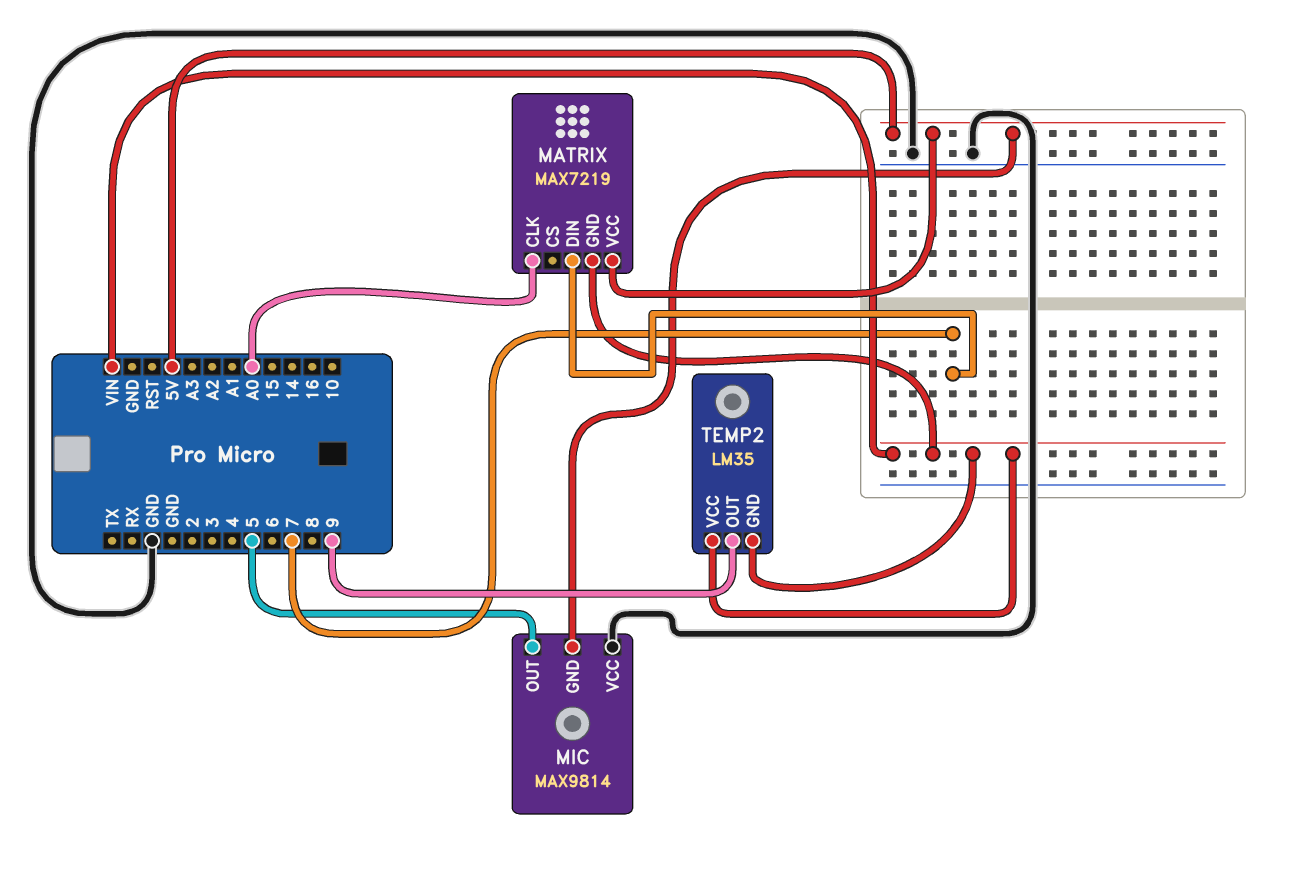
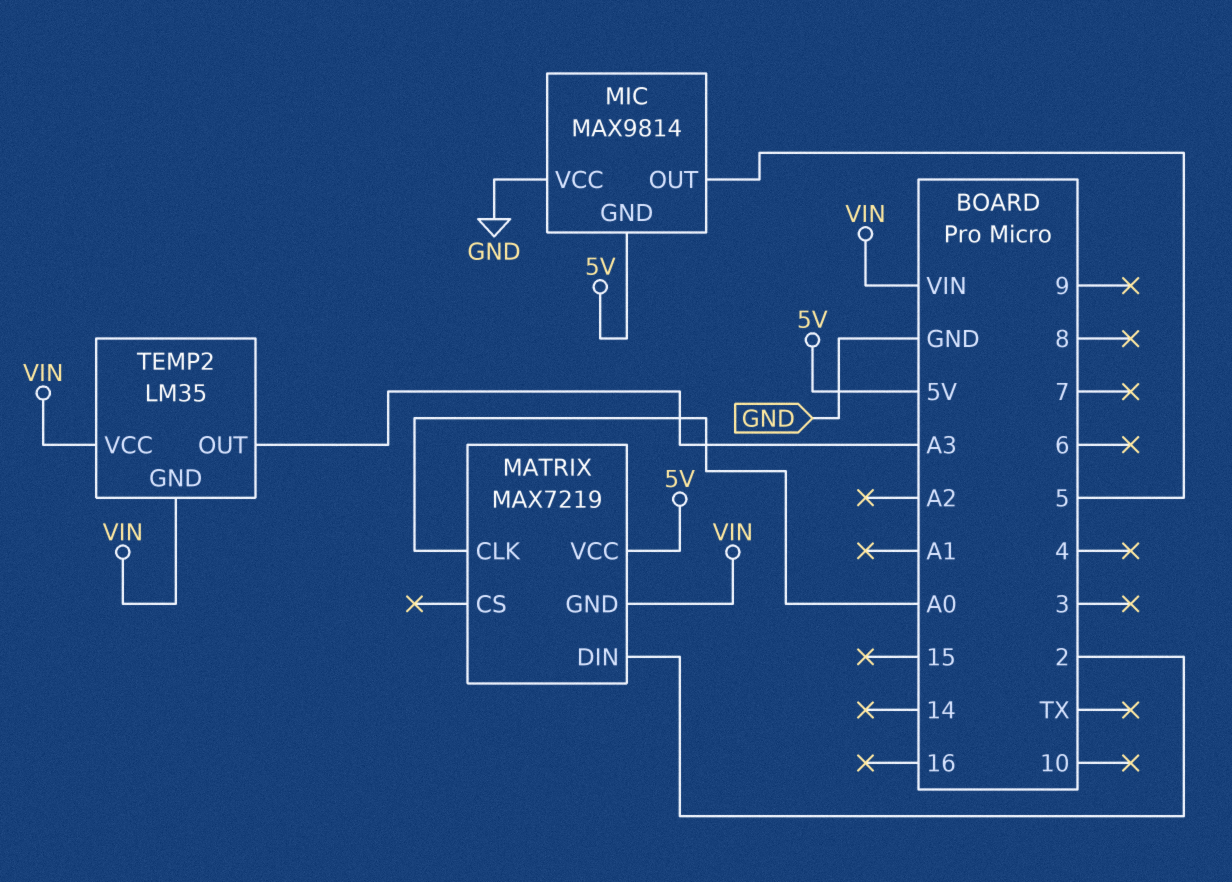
MATRIX pin DIN: 7 -> 2
TEMP2 pin OUT: 9 -> A3

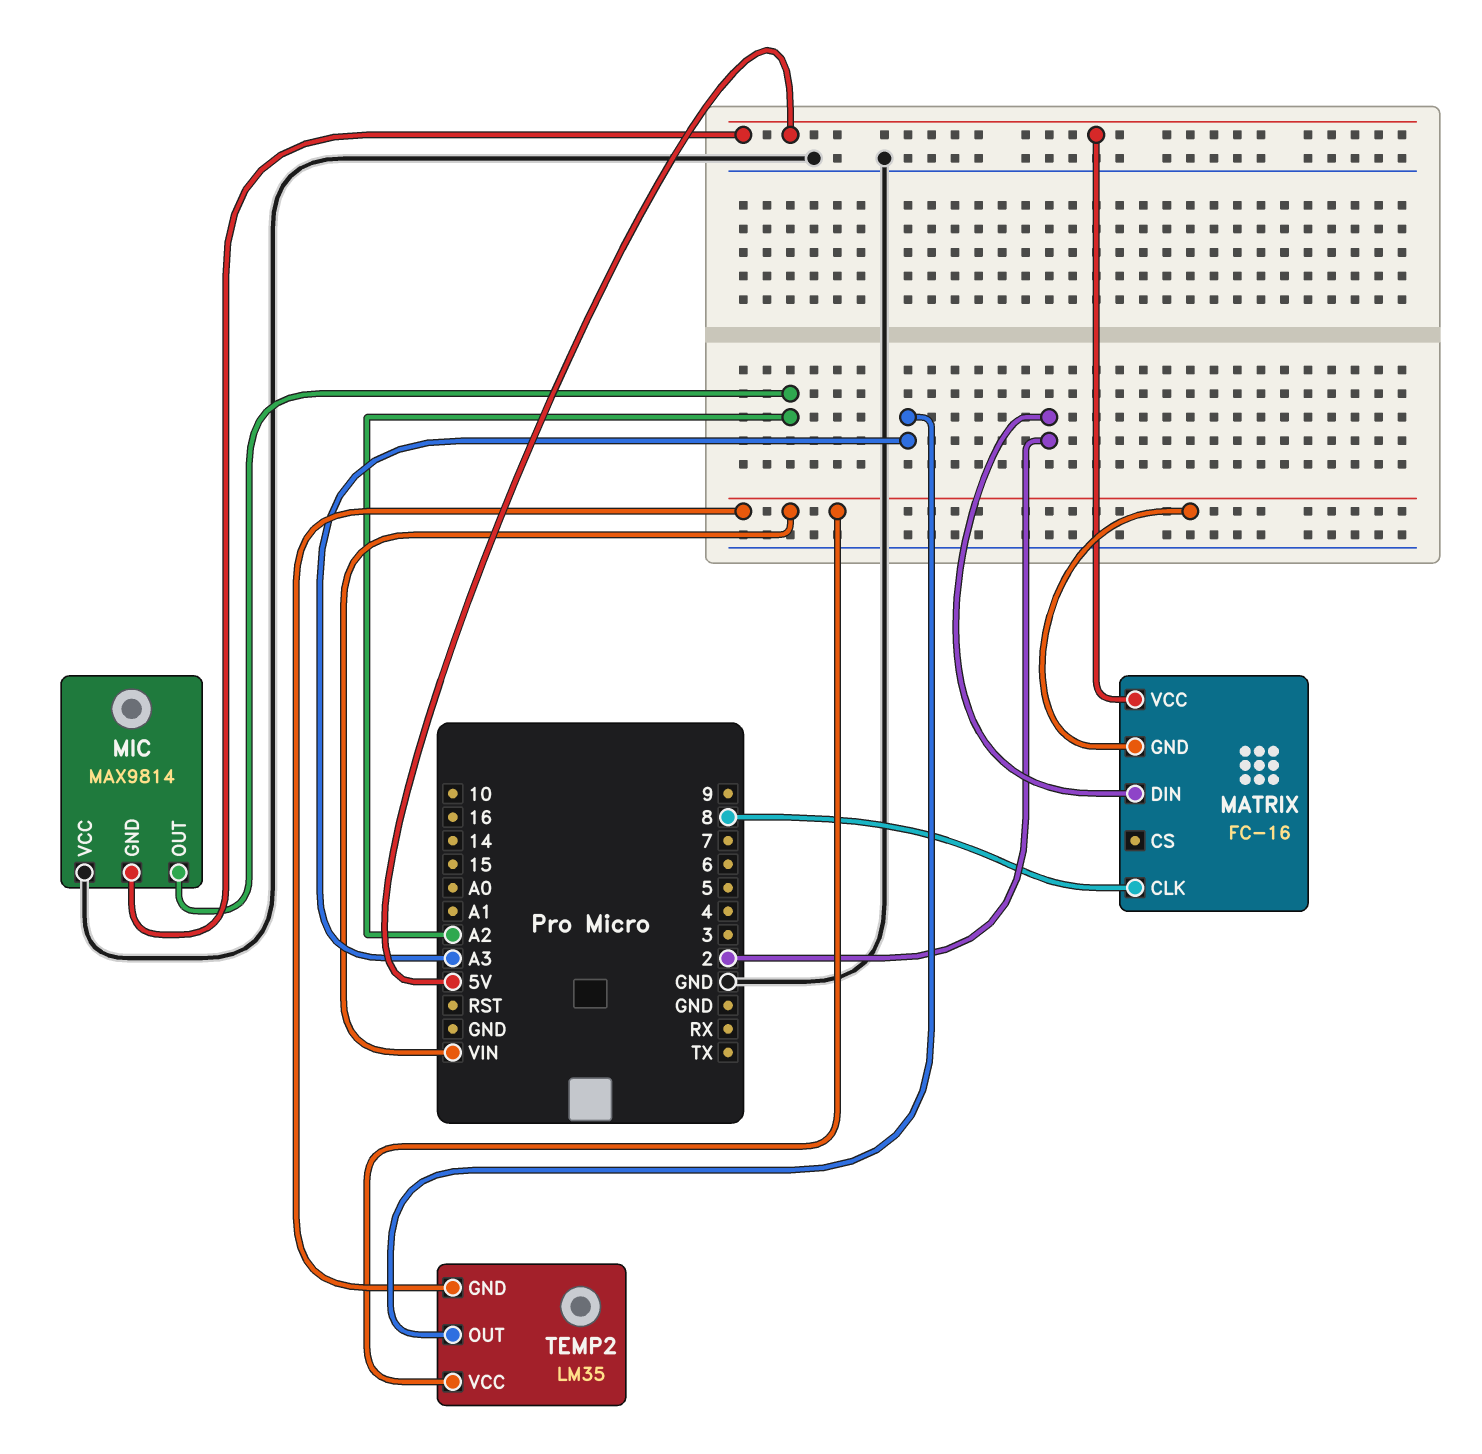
MATRIX: MAX7219 -> FC-16
MATRIX pin CLK: A0 -> 8
MIC pin OUT: 5 -> A2

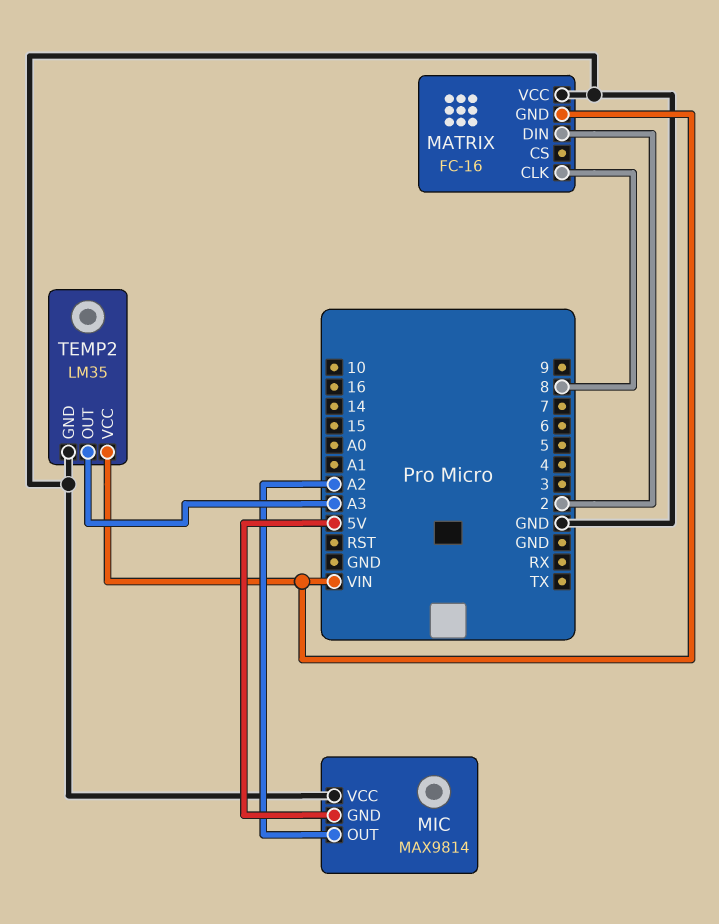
MATRIX pin VCC: 5V -> GND
TEMP2 pin GND: VIN -> GND

